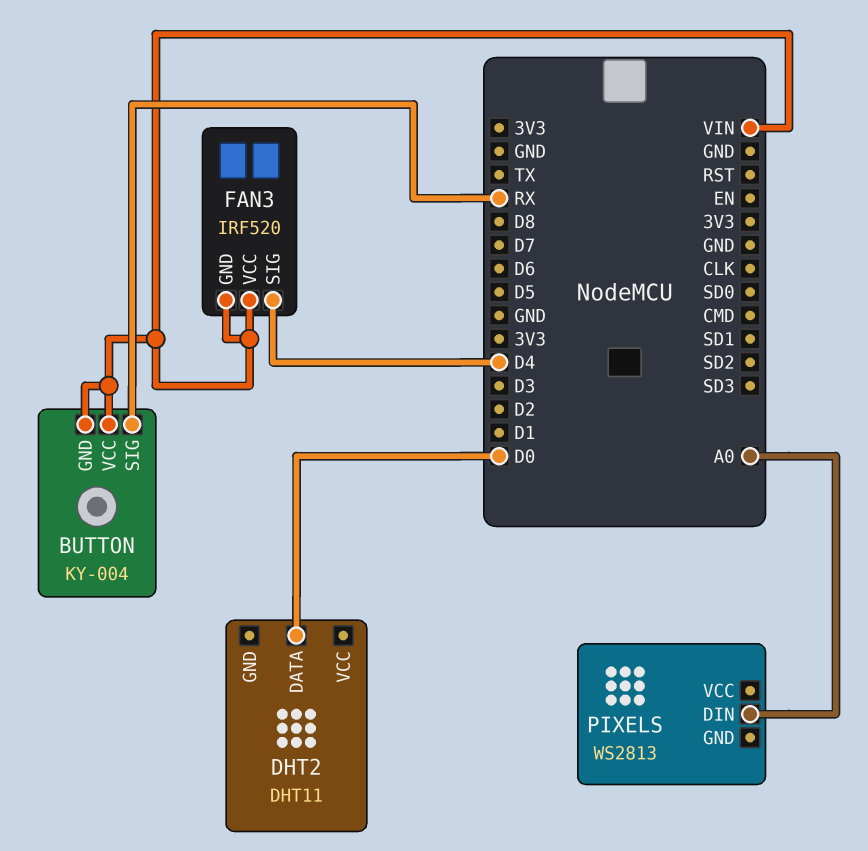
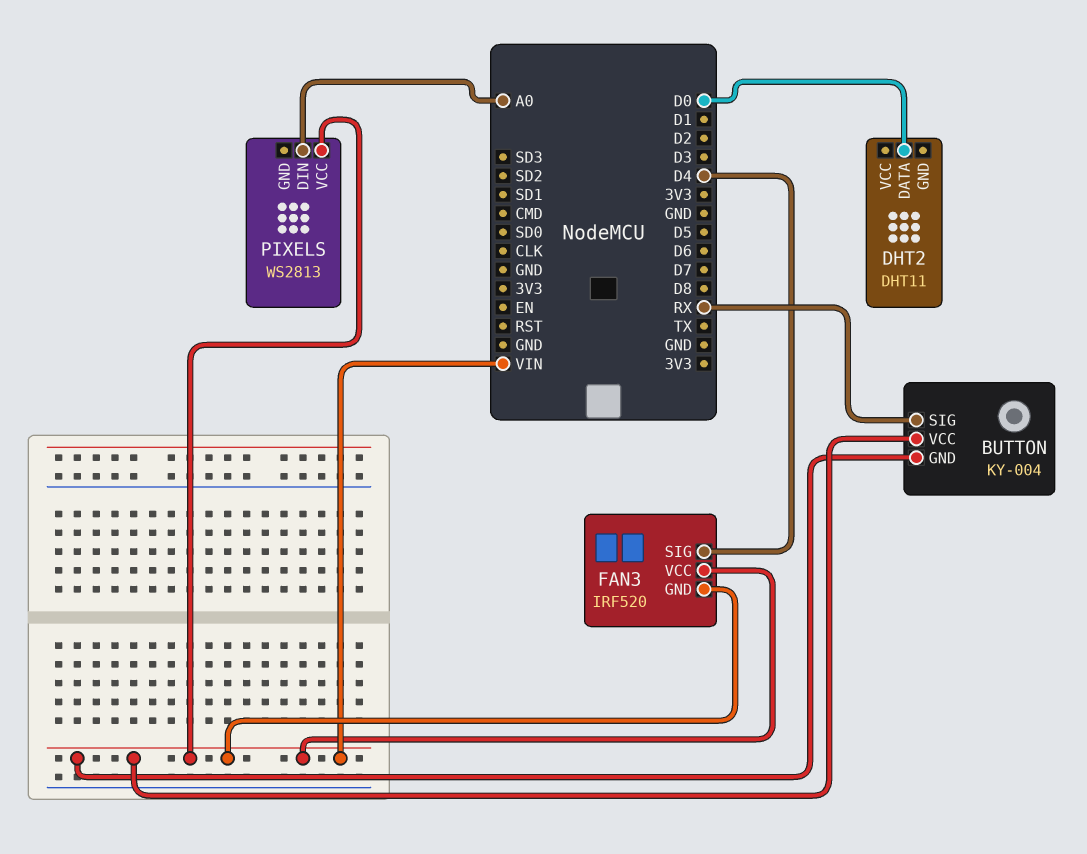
PIXELS pin VCC: none -> VIN

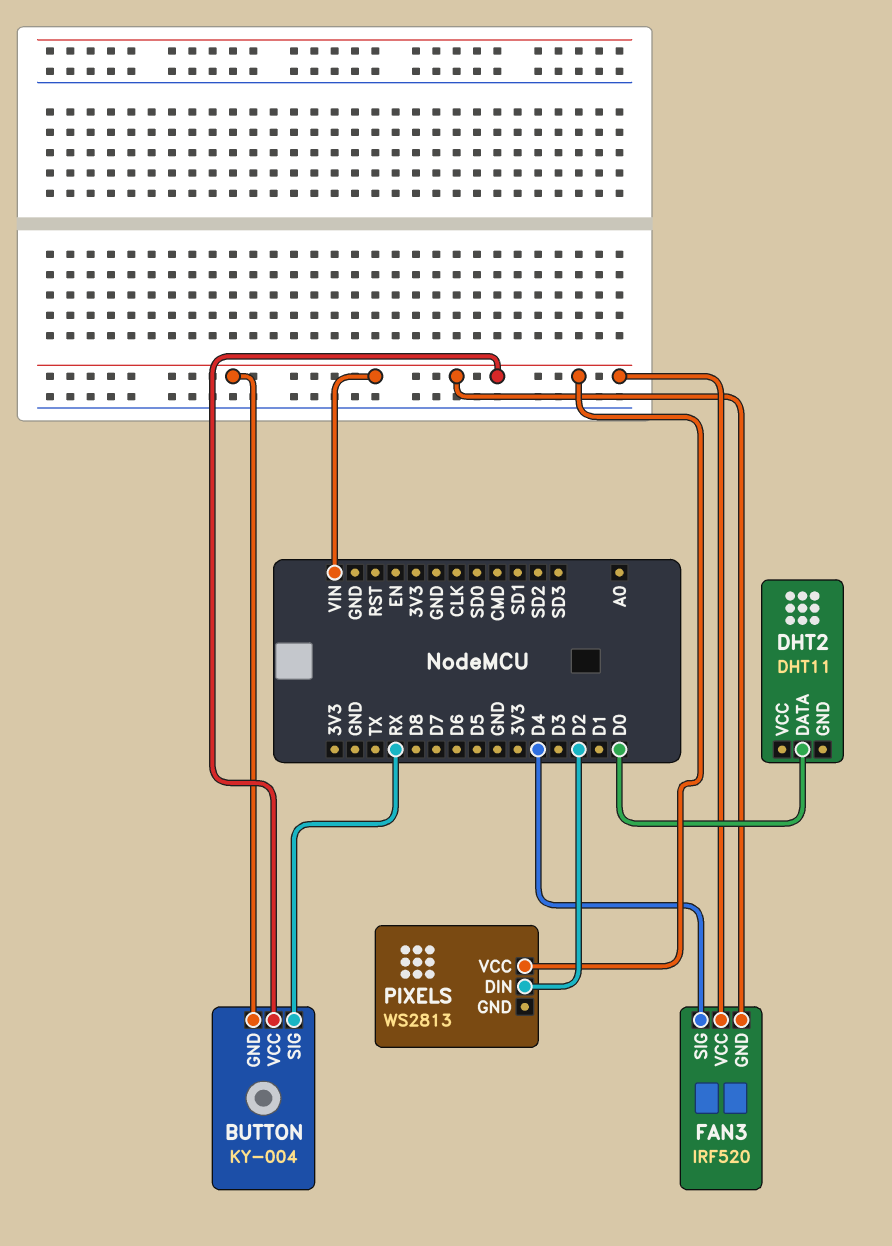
PIXELS pin DIN: A0 -> D2

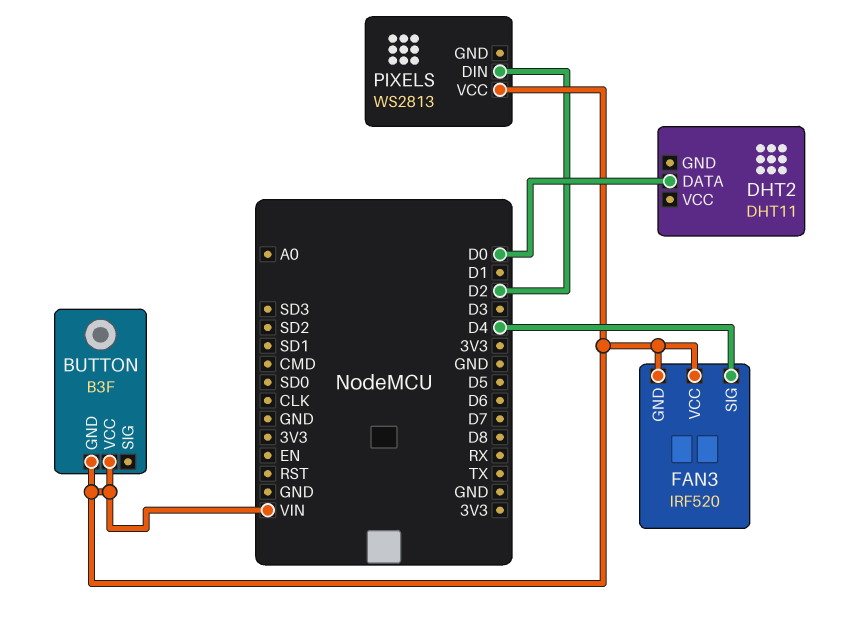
BUTTON: KY-004 -> B3F
BUTTON pin SIG: RX -> none

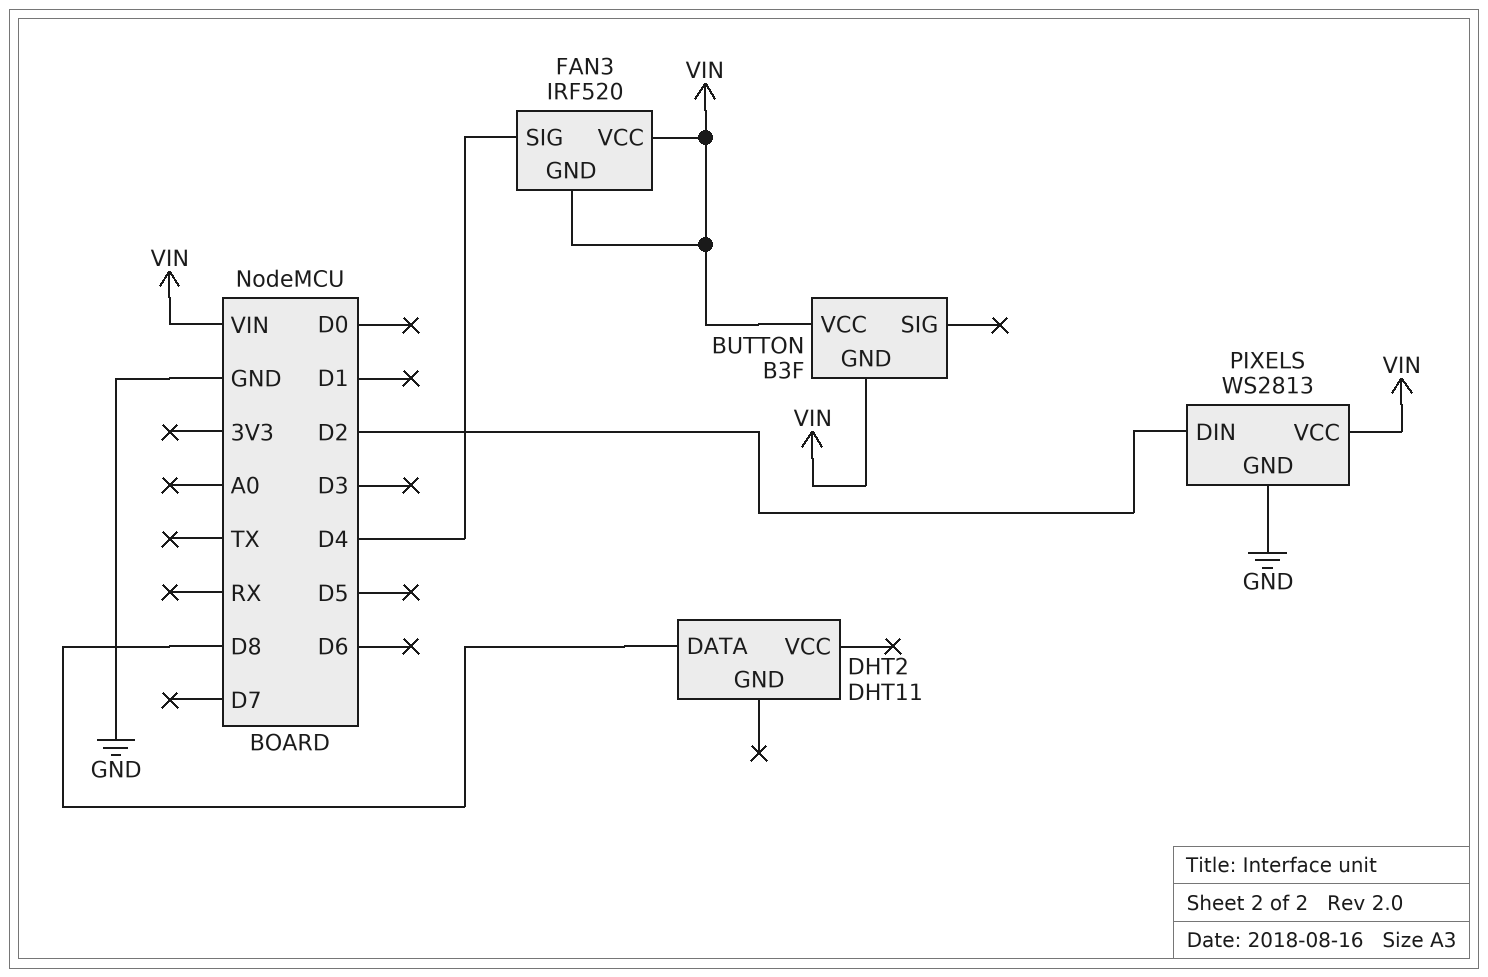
DHT2 pin DATA: D0 -> D8
PIXELS pin GND: none -> GND

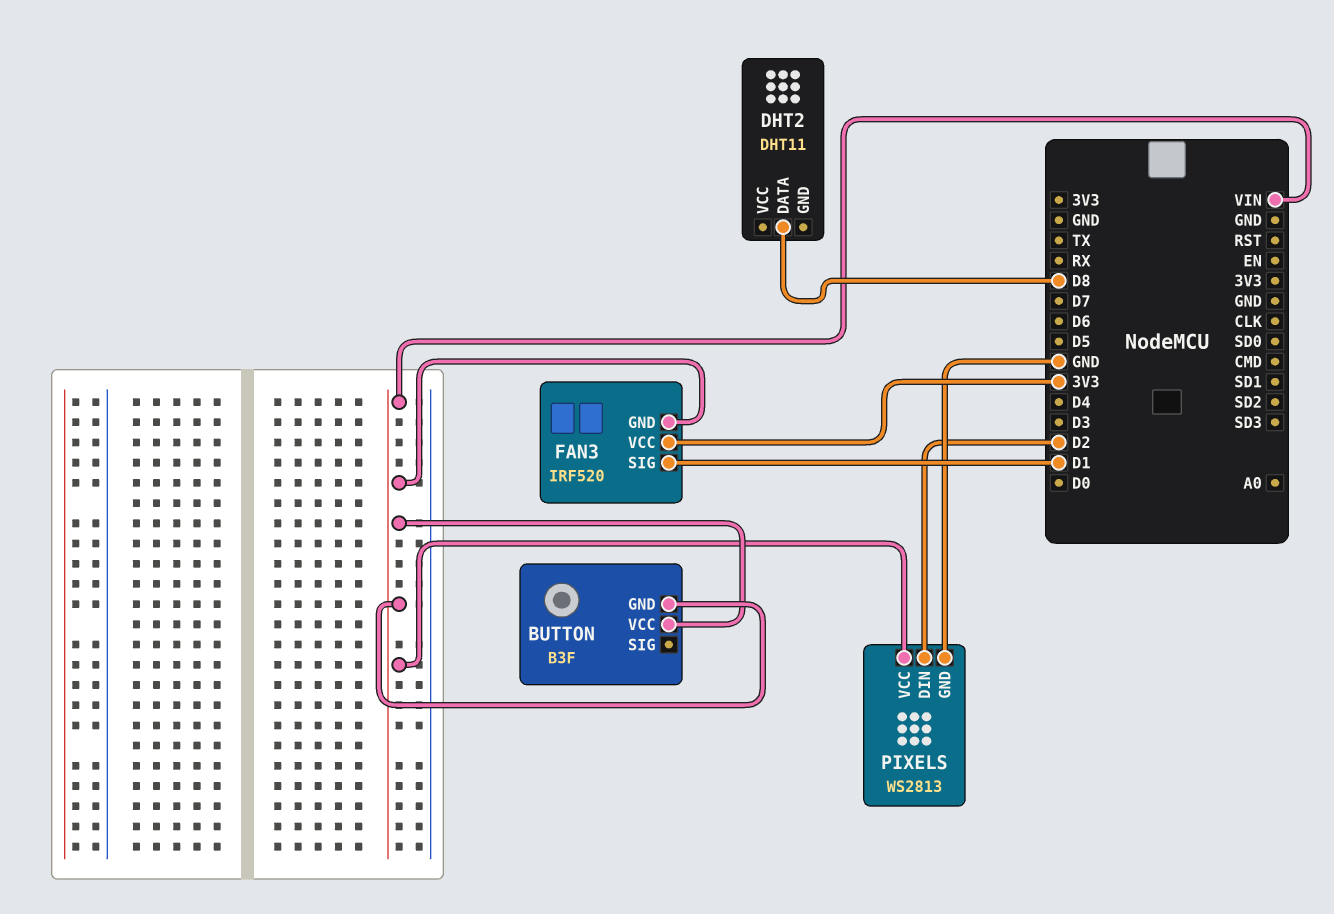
FAN3 pin SIG: D4 -> D1
FAN3 pin VCC: VIN -> 3V3

